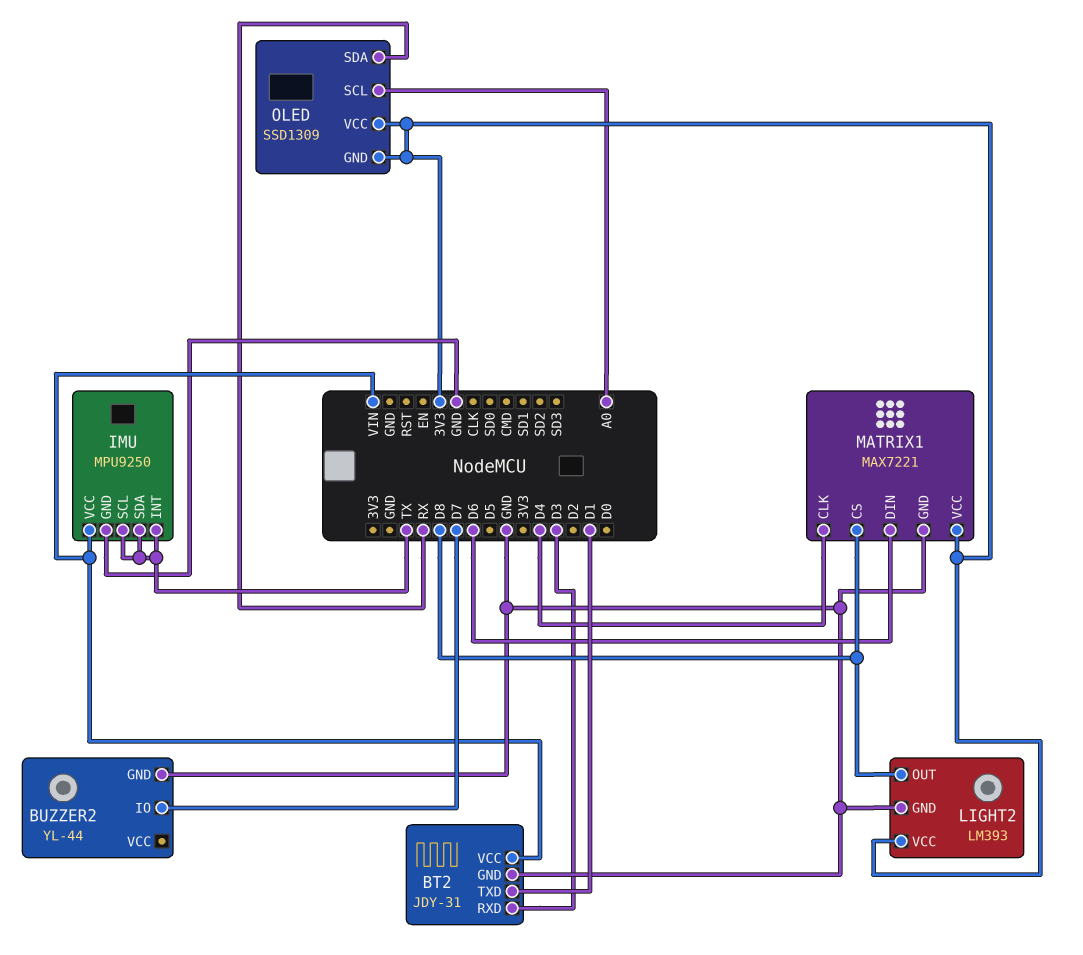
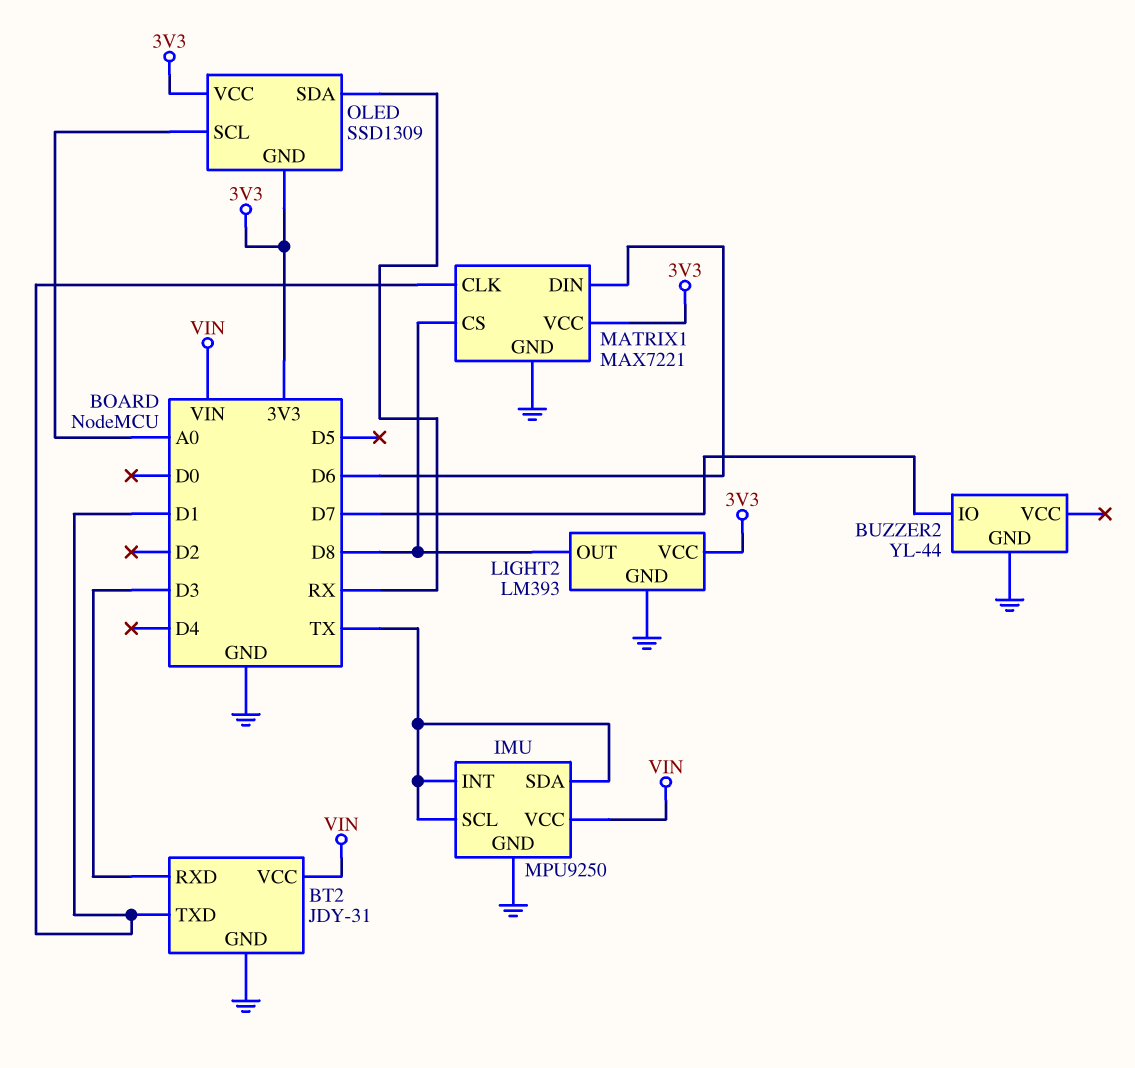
MATRIX1 pin CLK: D4 -> D1

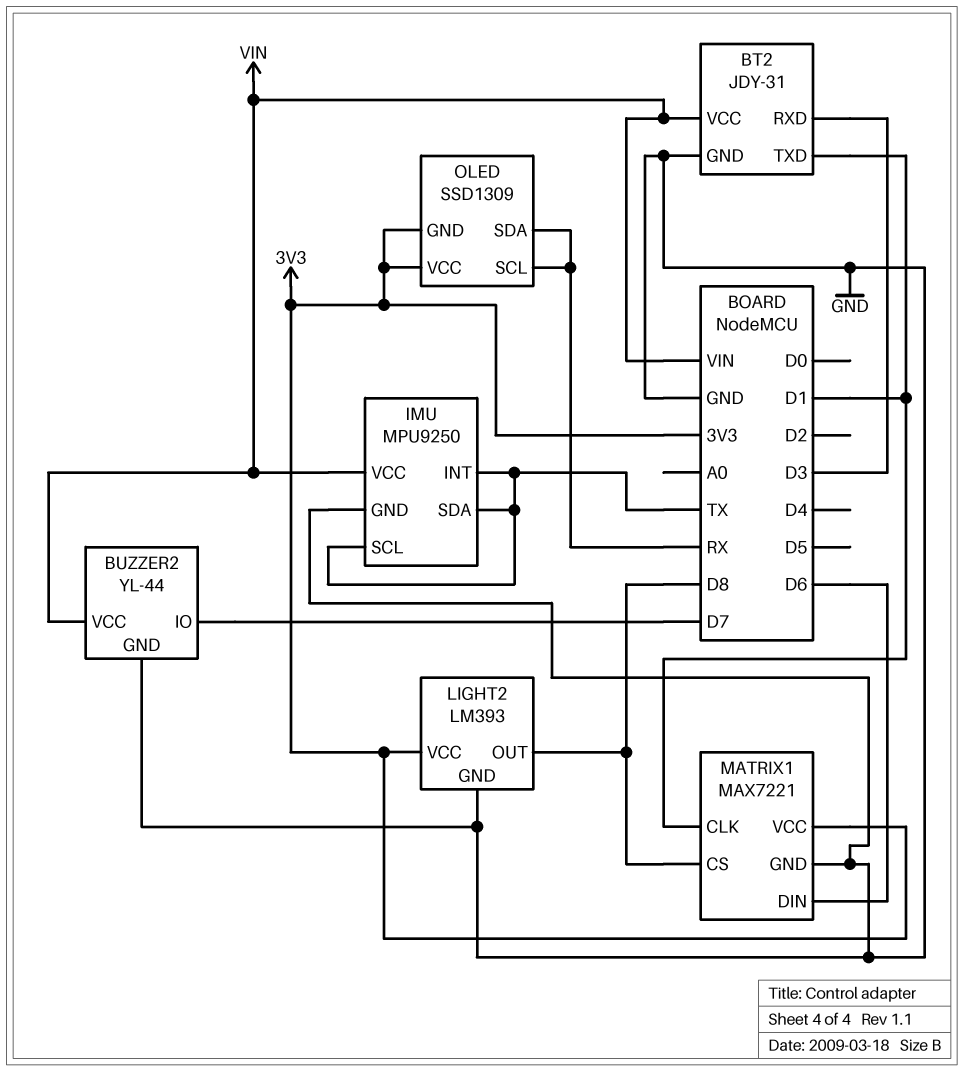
BUZZER2 pin VCC: none -> VIN
OLED pin SCL: A0 -> RX

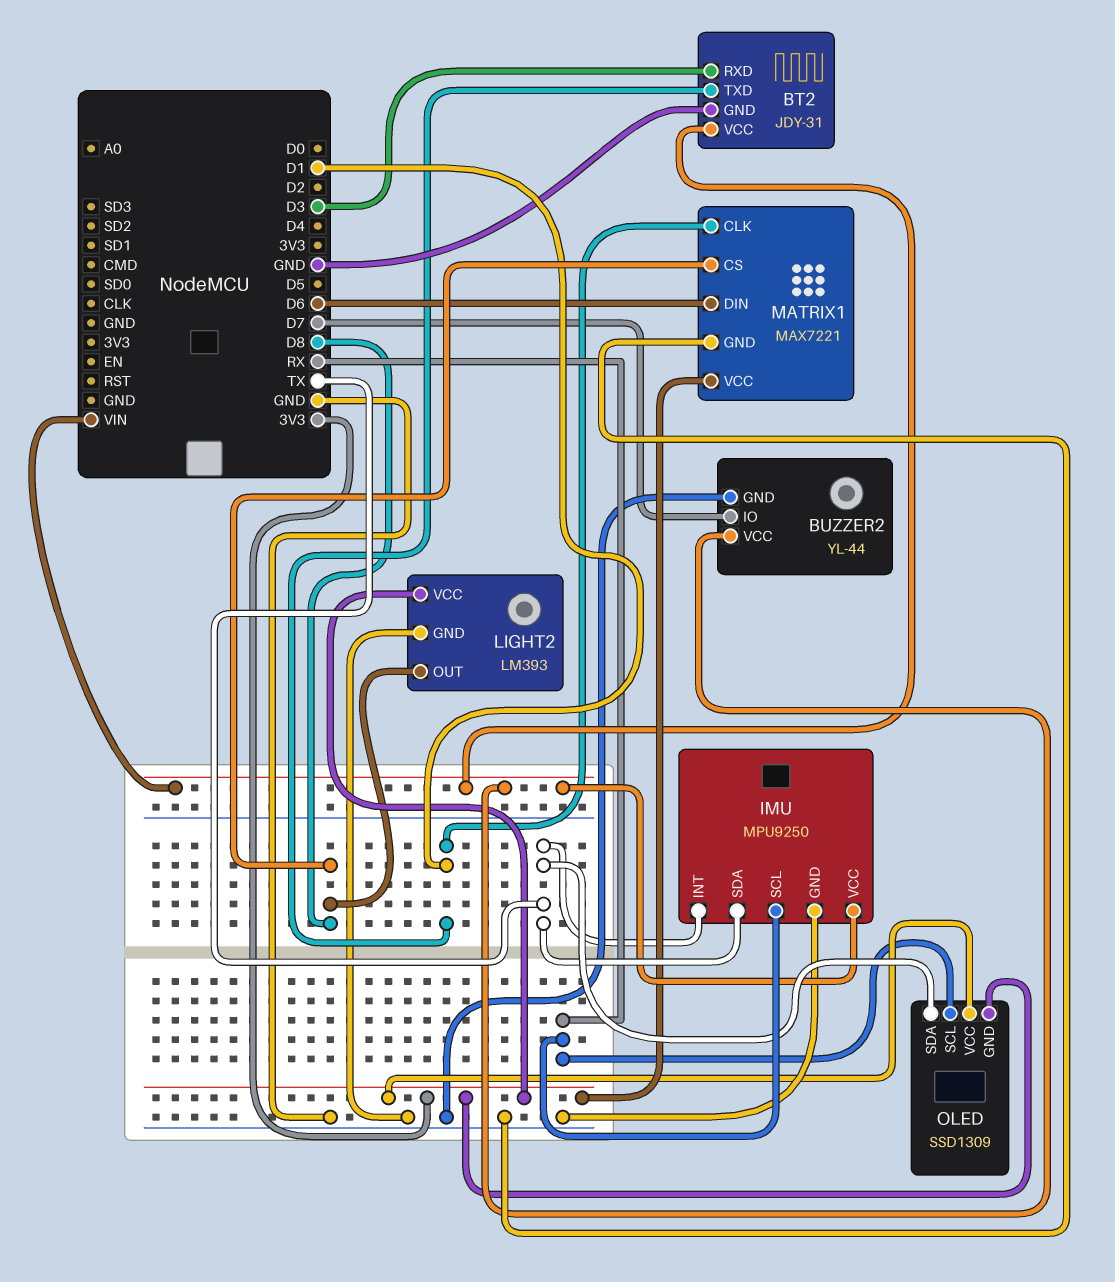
IMU pin SCL: TX -> RX
OLED pin SDA: RX -> TX

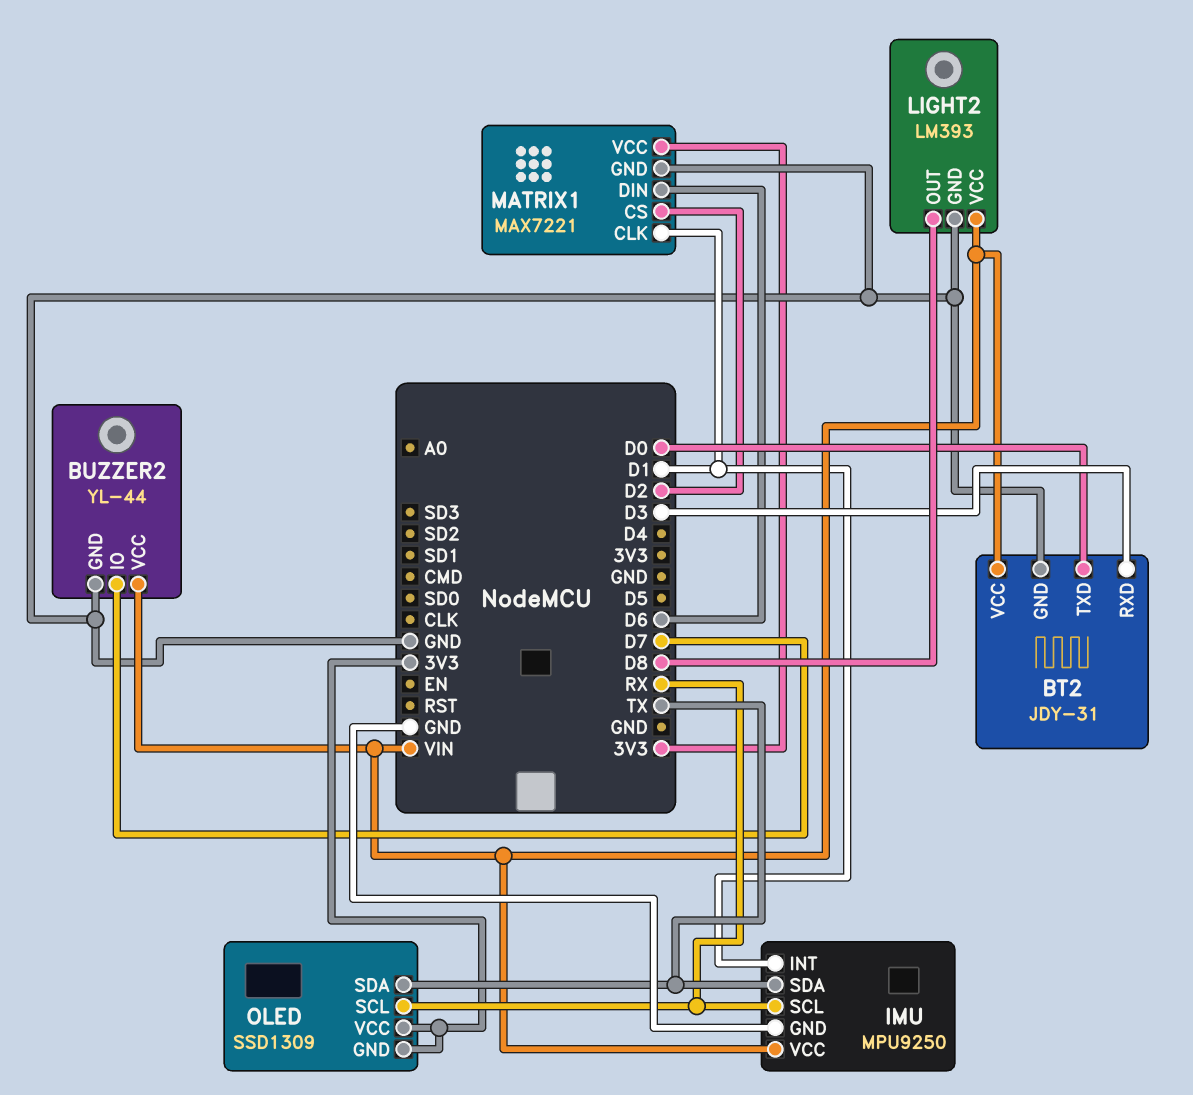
BT2 pin TXD: D1 -> D0
IMU pin INT: TX -> D1
LIGHT2 pin VCC: 3V3 -> VIN
MATRIX1 pin CS: D8 -> D2

